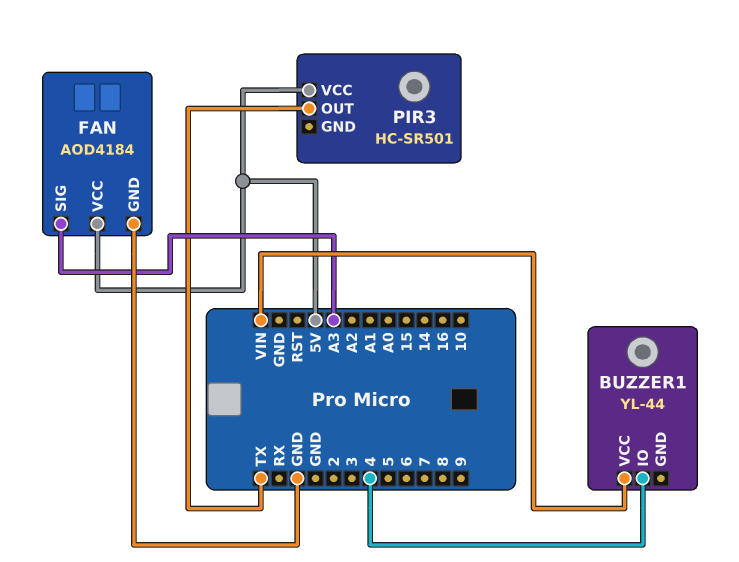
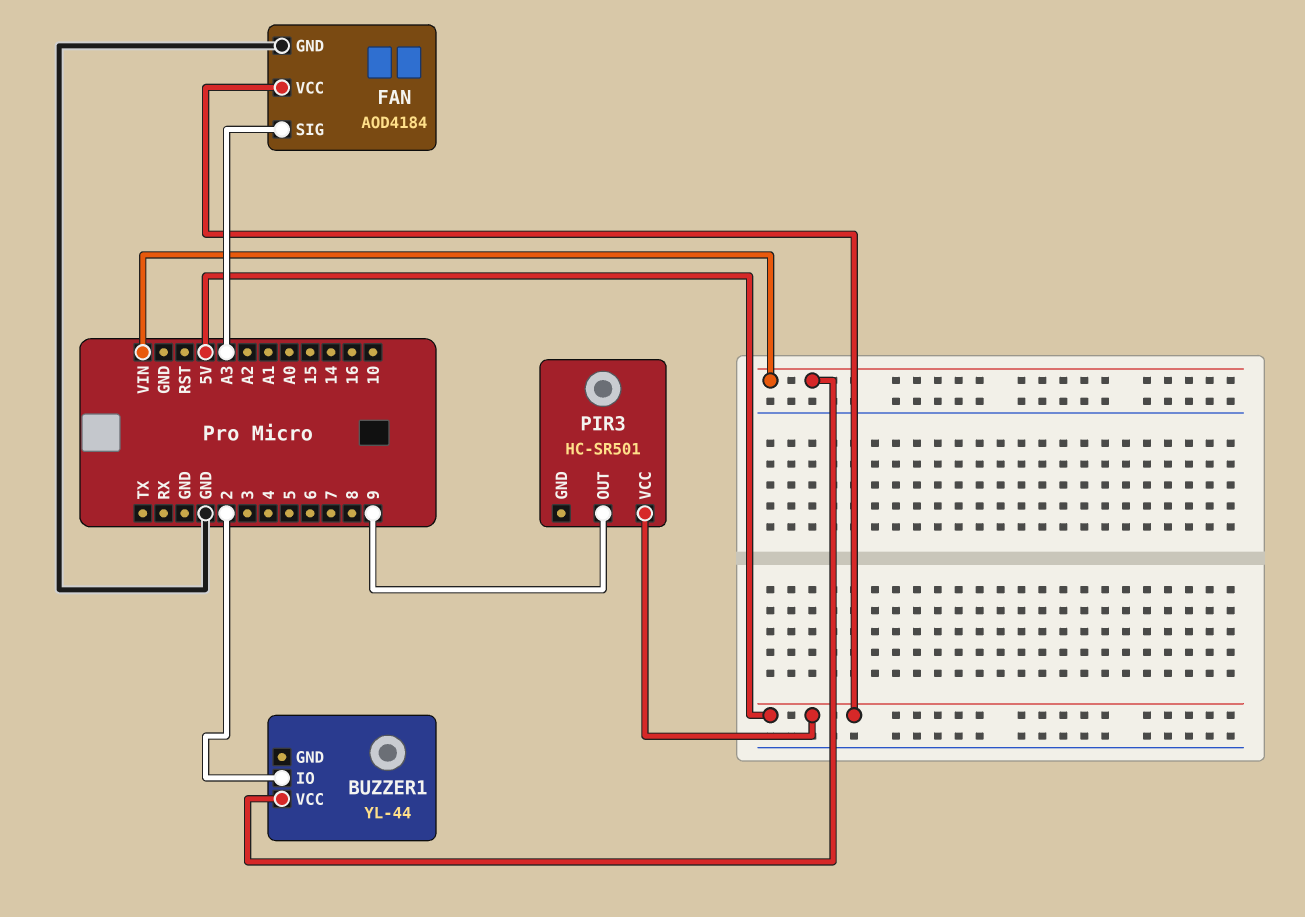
BUZZER1 pin IO: 4 -> 2
PIR3 pin OUT: TX -> 9

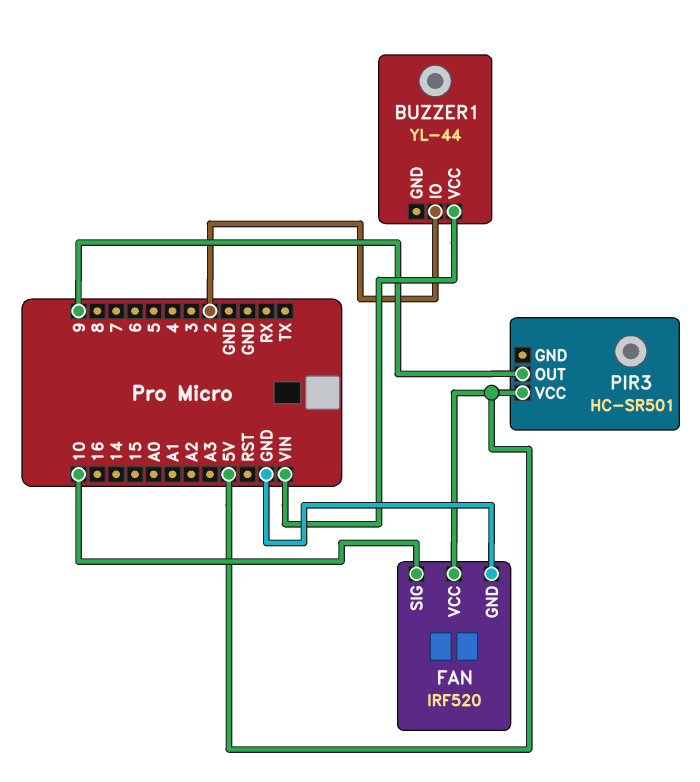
FAN: AOD4184 -> IRF520
FAN pin SIG: A3 -> 10

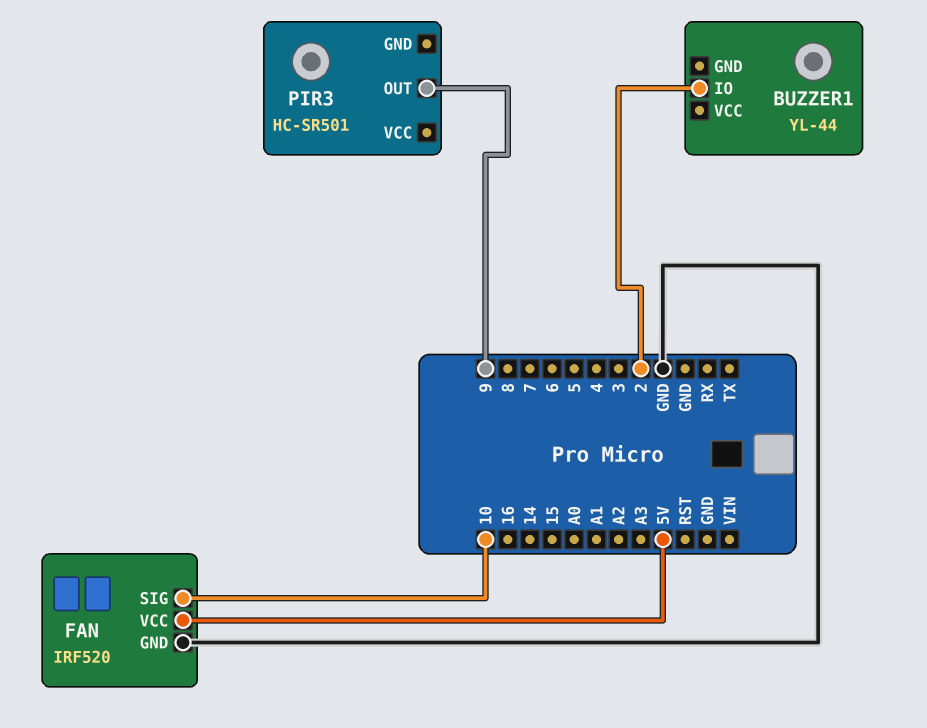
BUZZER1 pin VCC: VIN -> none
PIR3 pin VCC: 5V -> none

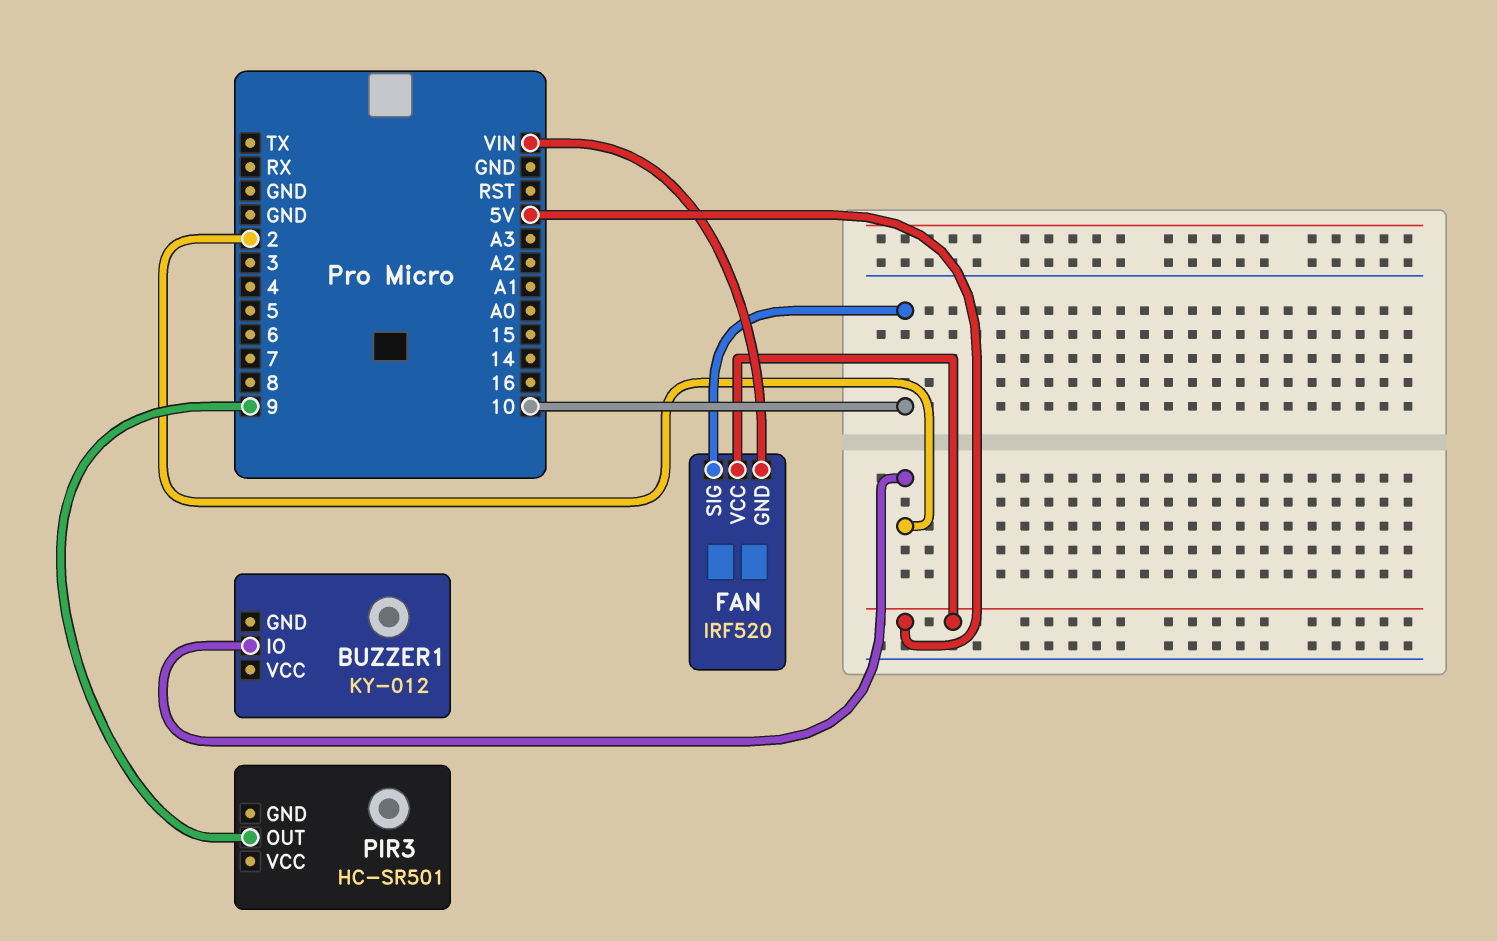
BUZZER1: YL-44 -> KY-012
FAN pin GND: GND -> VIN

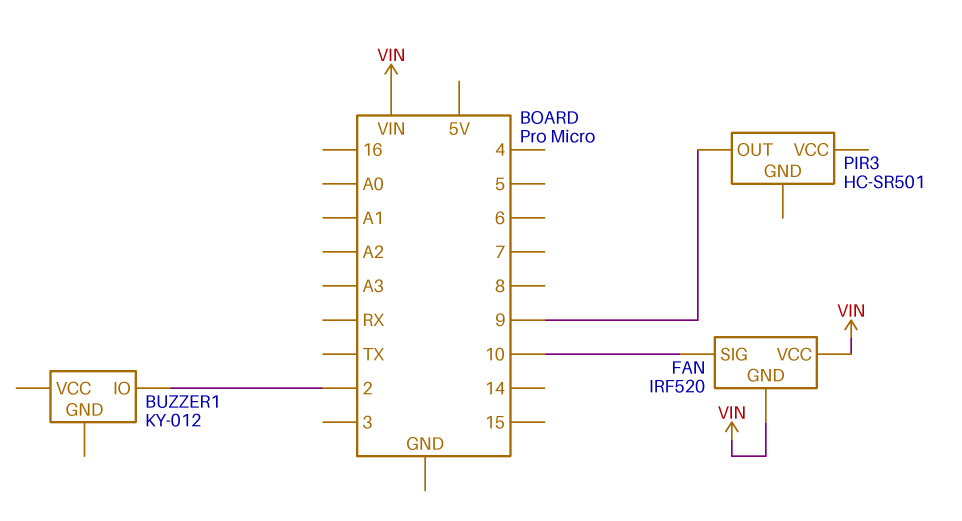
FAN pin VCC: 5V -> VIN

